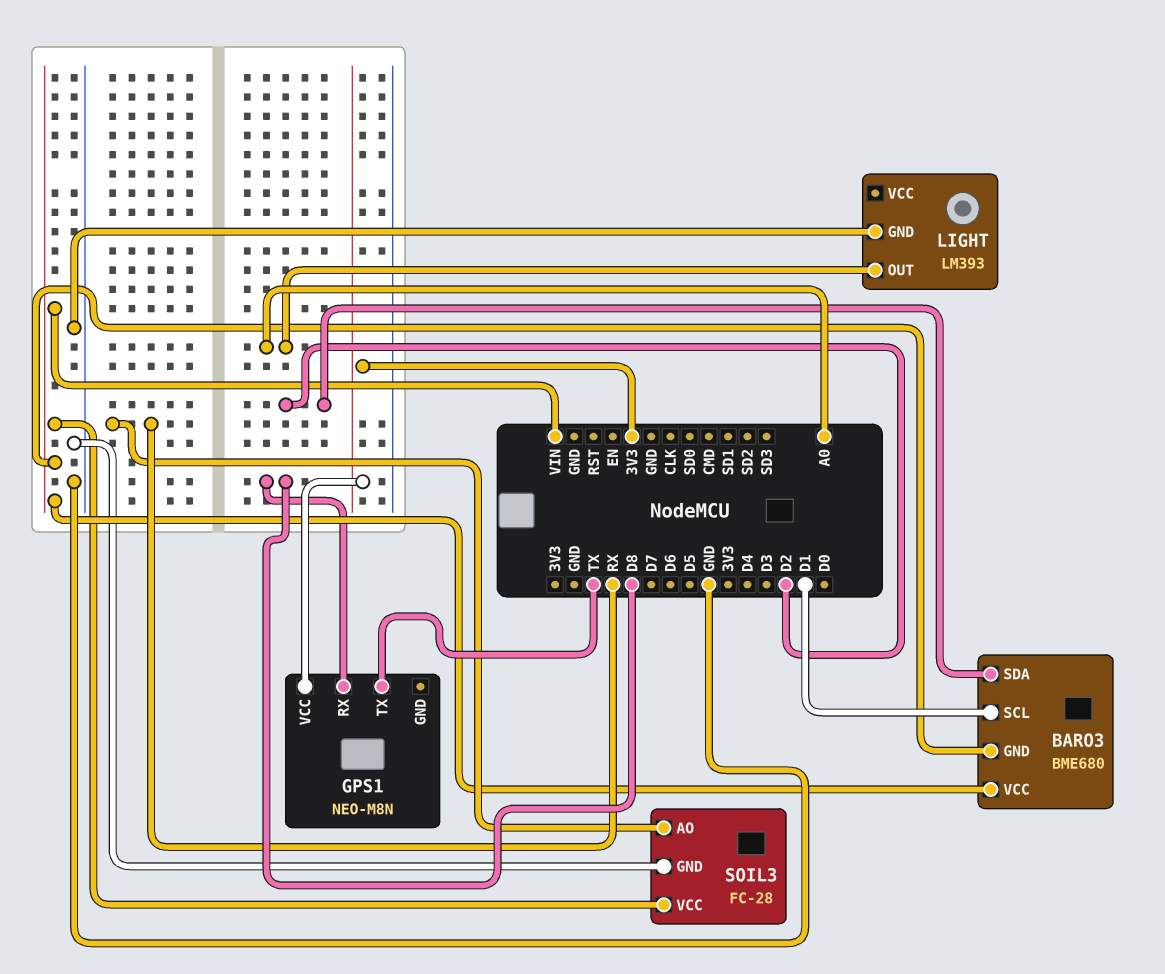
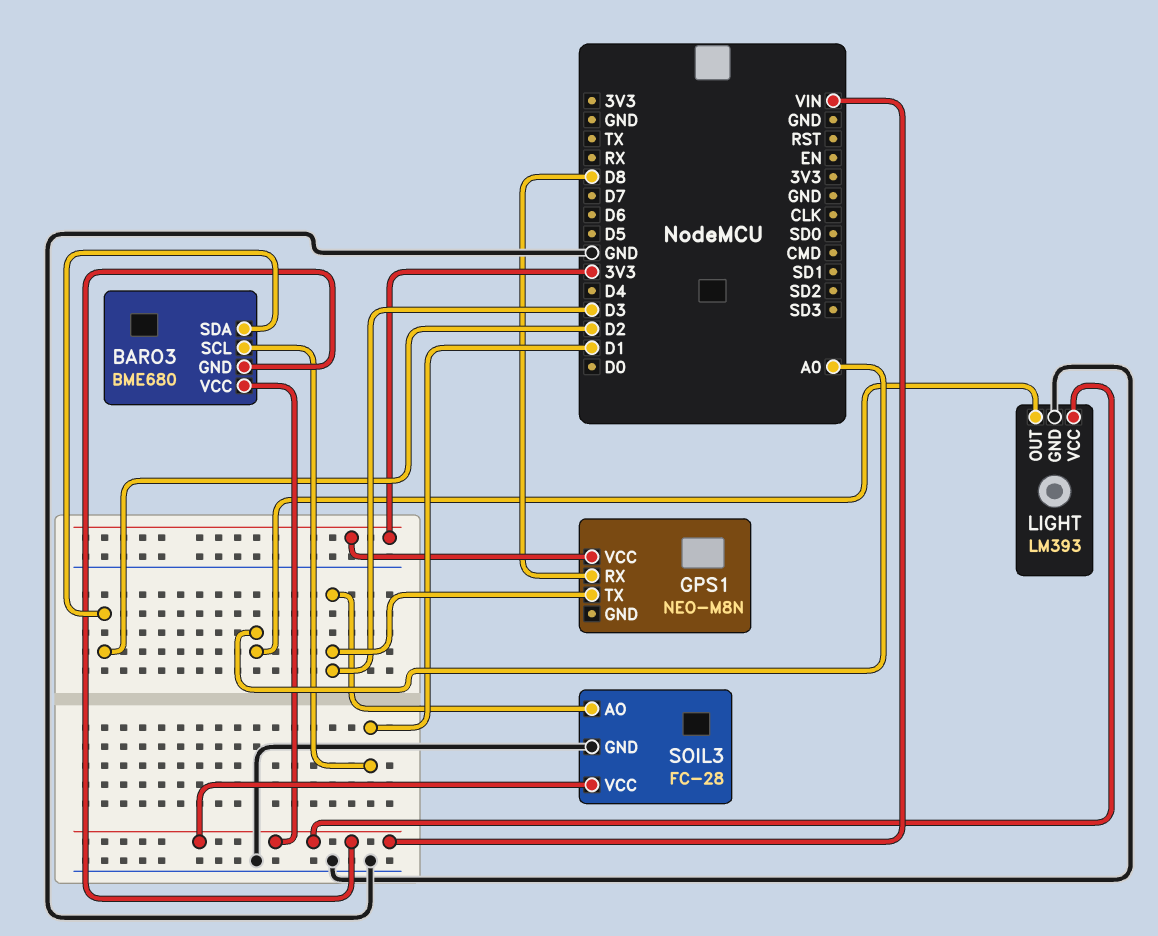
GPS1 pin TX: TX -> D3
LIGHT pin VCC: none -> VIN
SOIL3 pin AO: RX -> D3

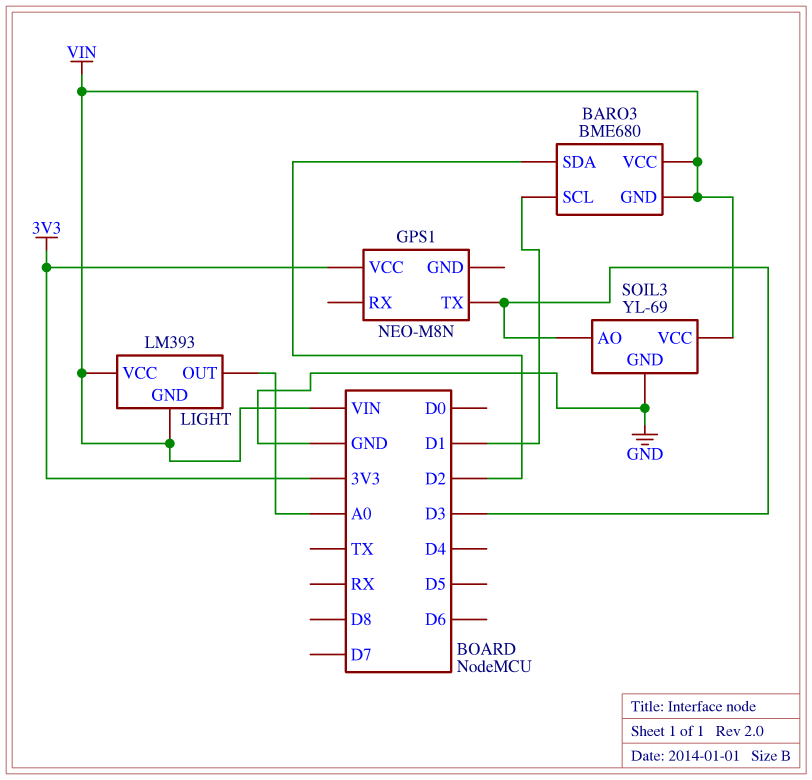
GPS1 pin RX: D8 -> none
LIGHT pin GND: GND -> VIN
SOIL3: FC-28 -> YL-69

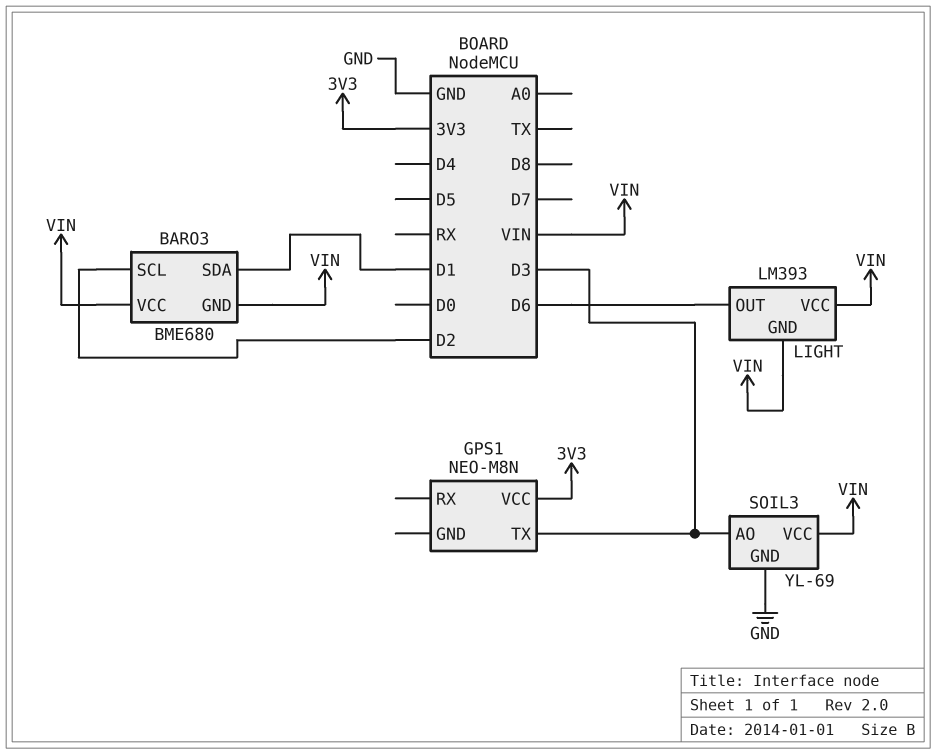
BARO3 pin SCL: D1 -> D2
BARO3 pin SDA: D2 -> D1
LIGHT pin OUT: A0 -> D6

